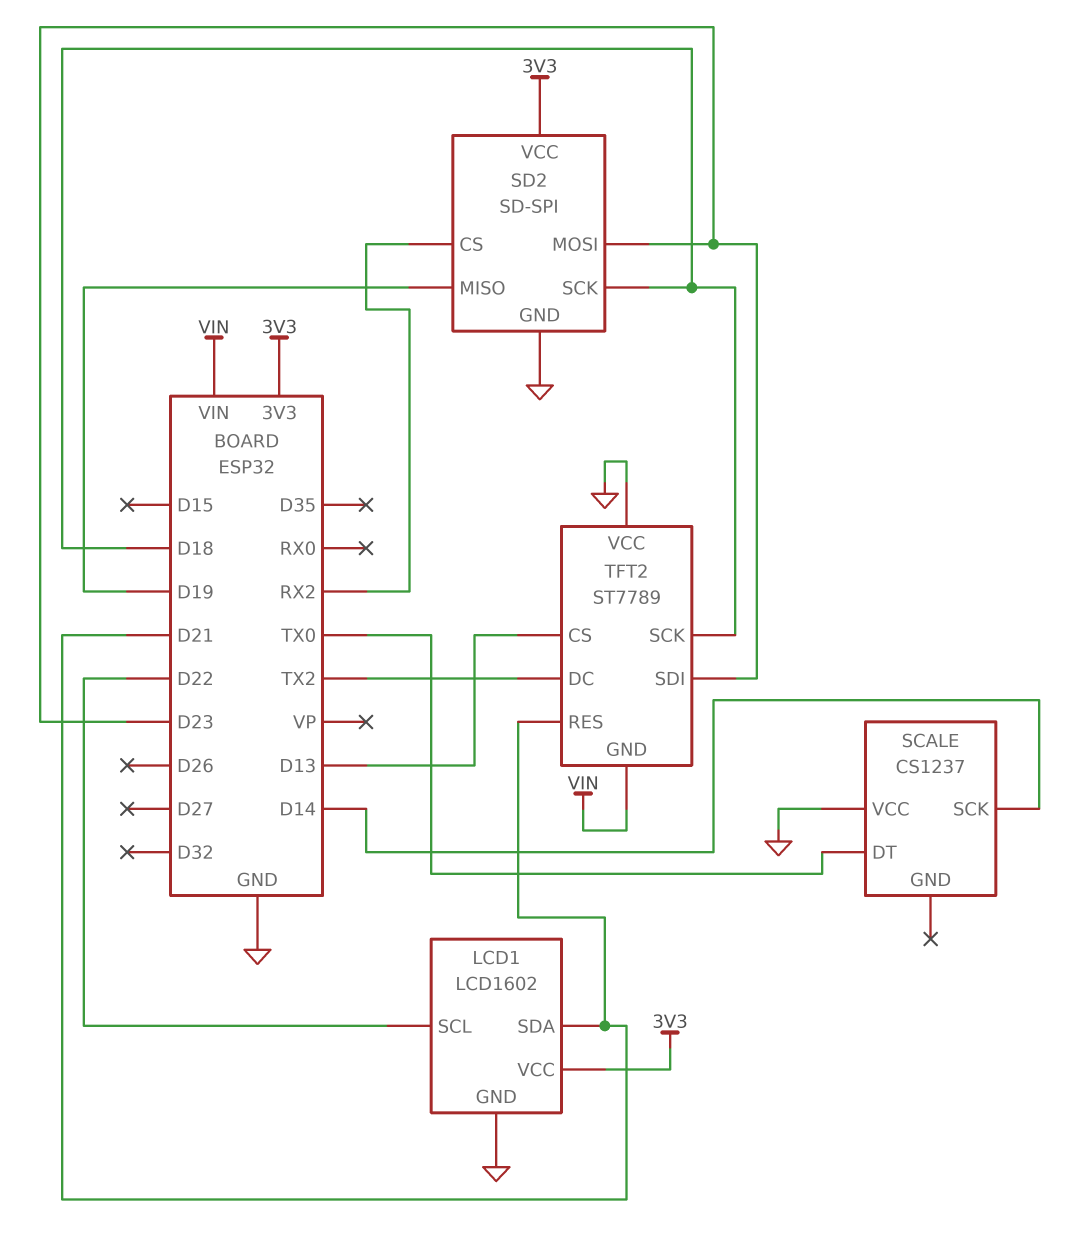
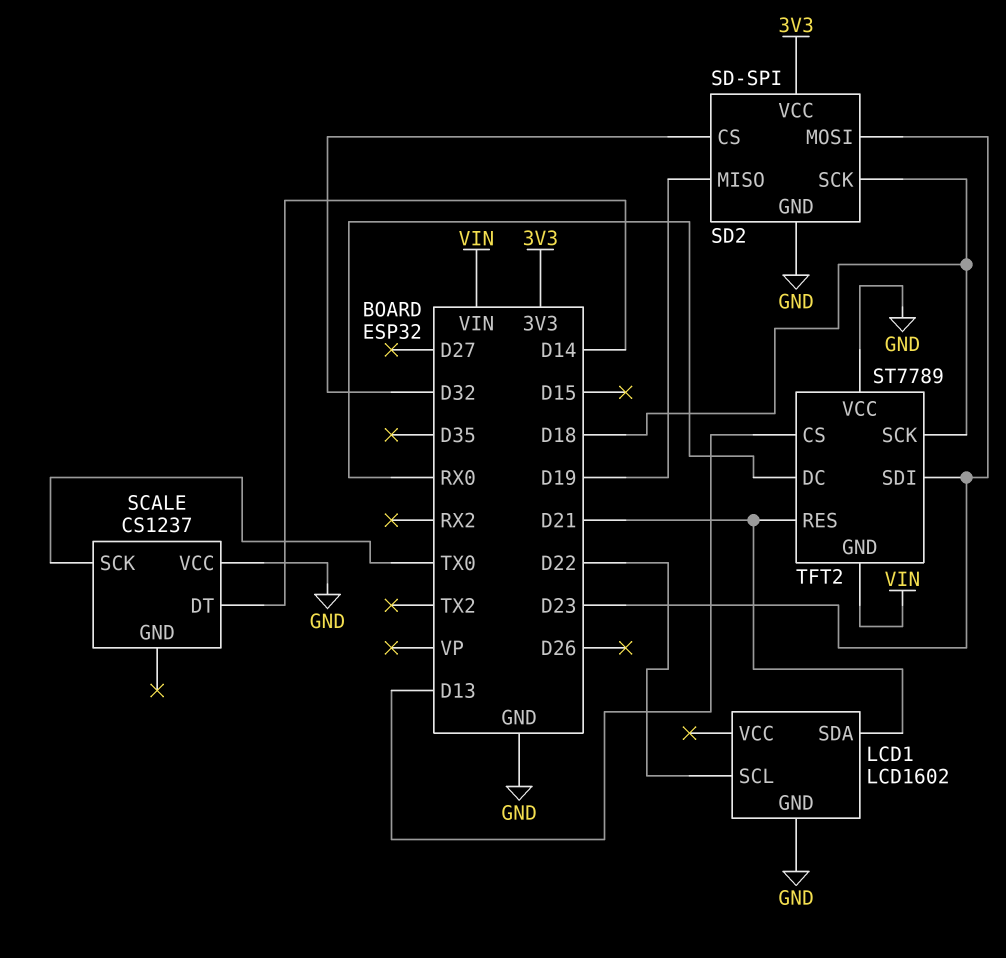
LCD1 pin VCC: 3V3 -> none
SCALE pin DT: TX0 -> D14
SCALE pin SCK: D14 -> TX0
SD2 pin CS: RX2 -> D32
TFT2 pin DC: TX2 -> RX0

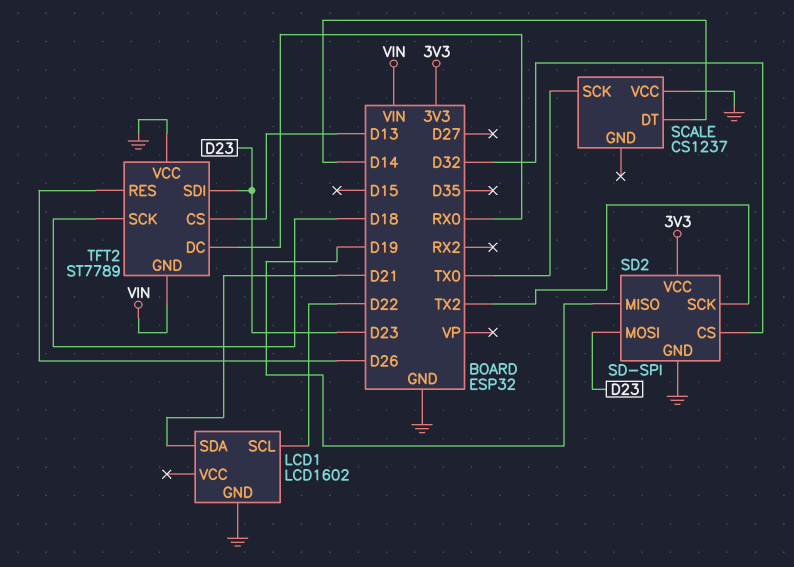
SD2 pin SCK: D18 -> TX2
TFT2 pin RES: D21 -> D26

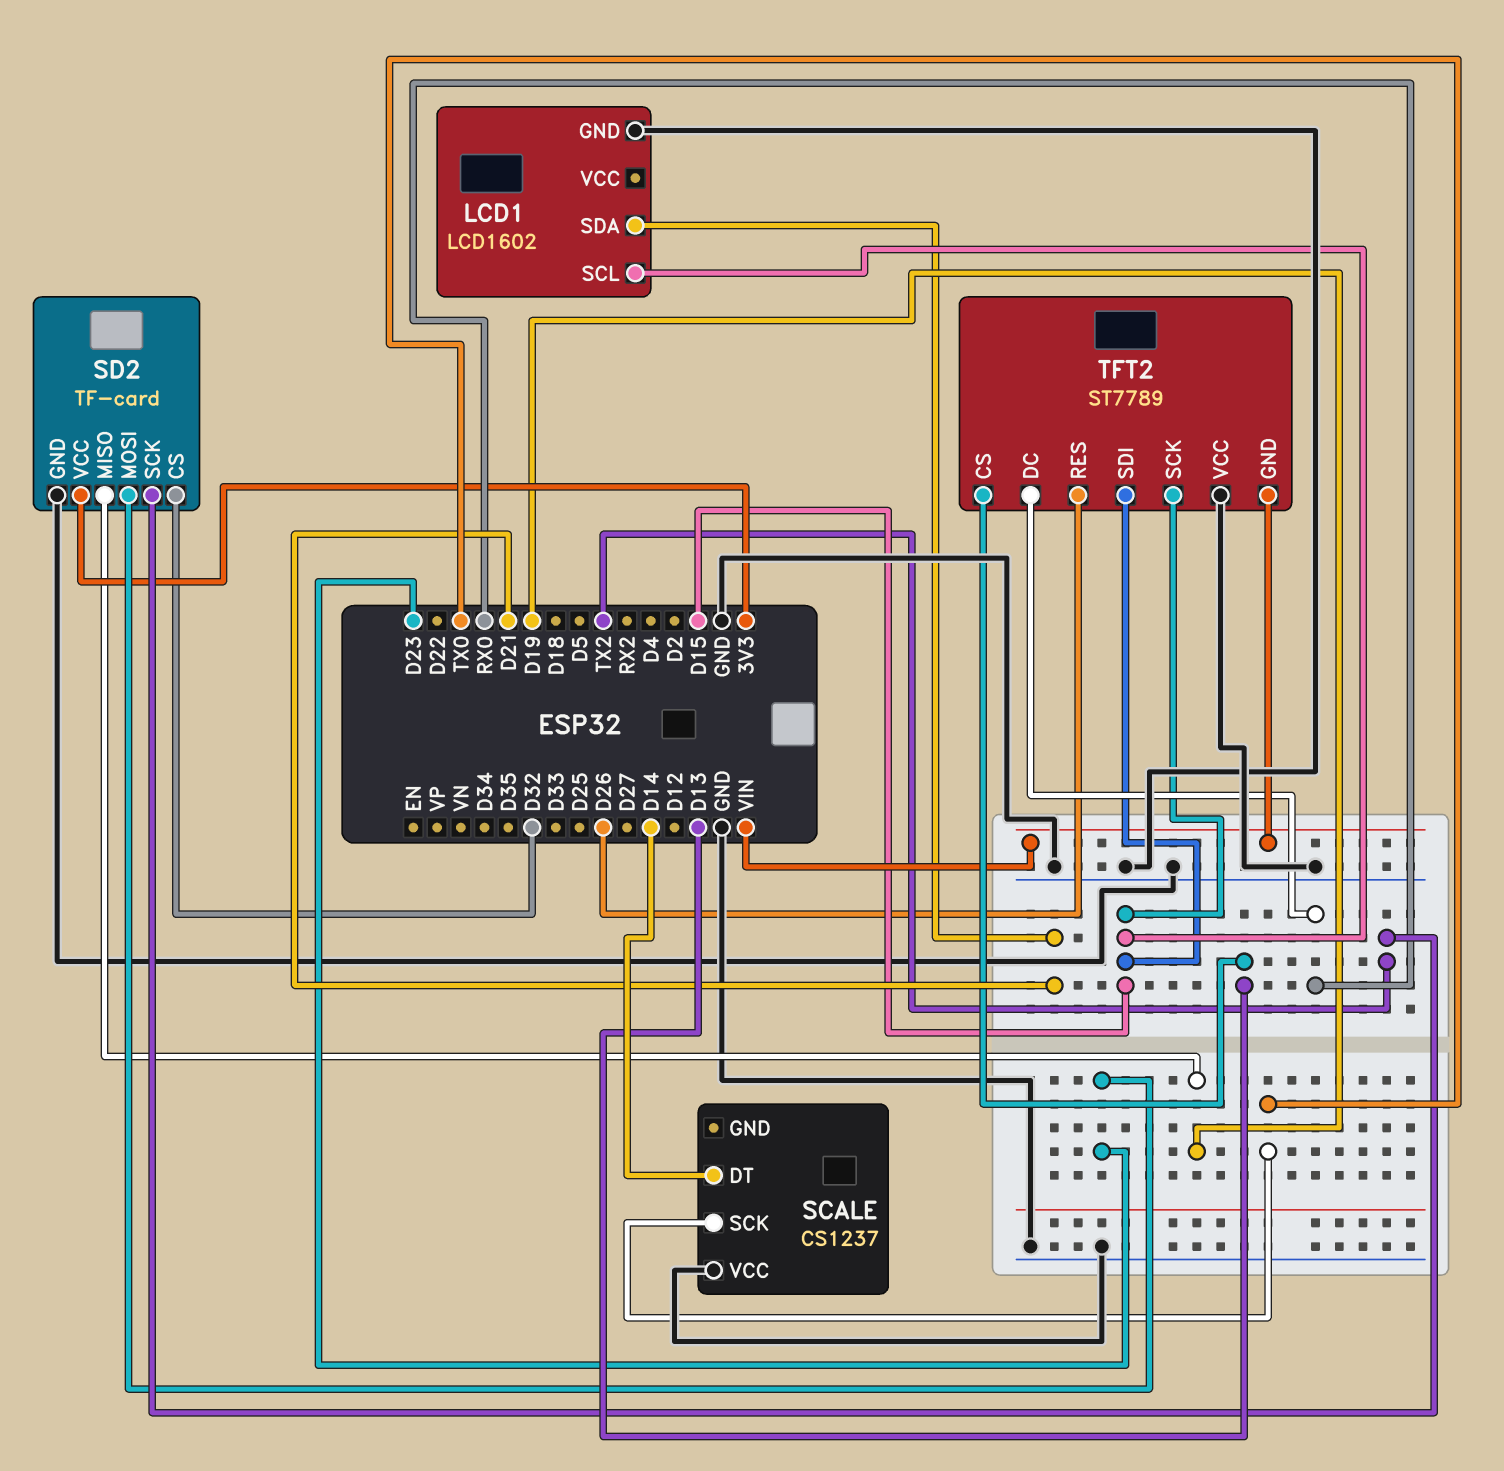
LCD1 pin SCL: D22 -> D15
SD2: SD-SPI -> TF-card
TFT2 pin SCK: D18 -> D15
TFT2 pin SDI: D23 -> D15

